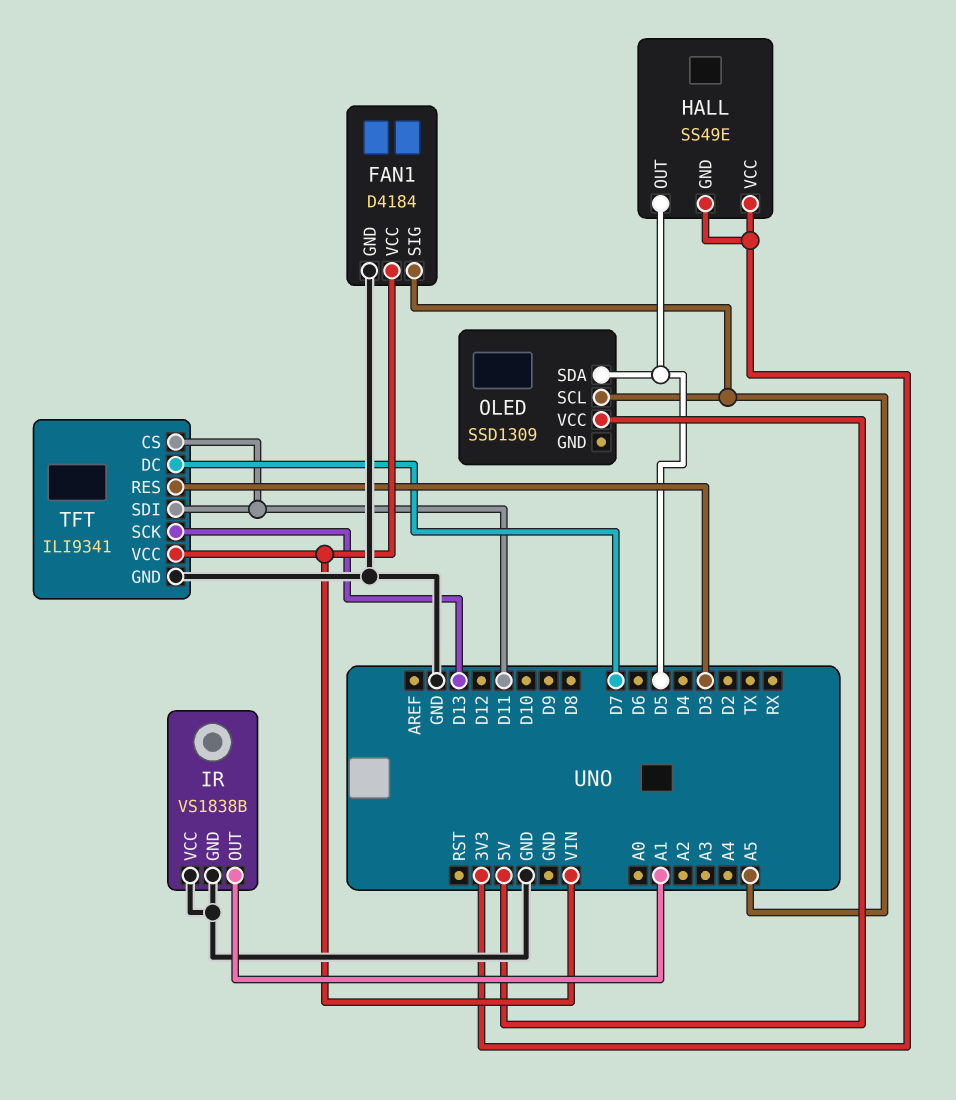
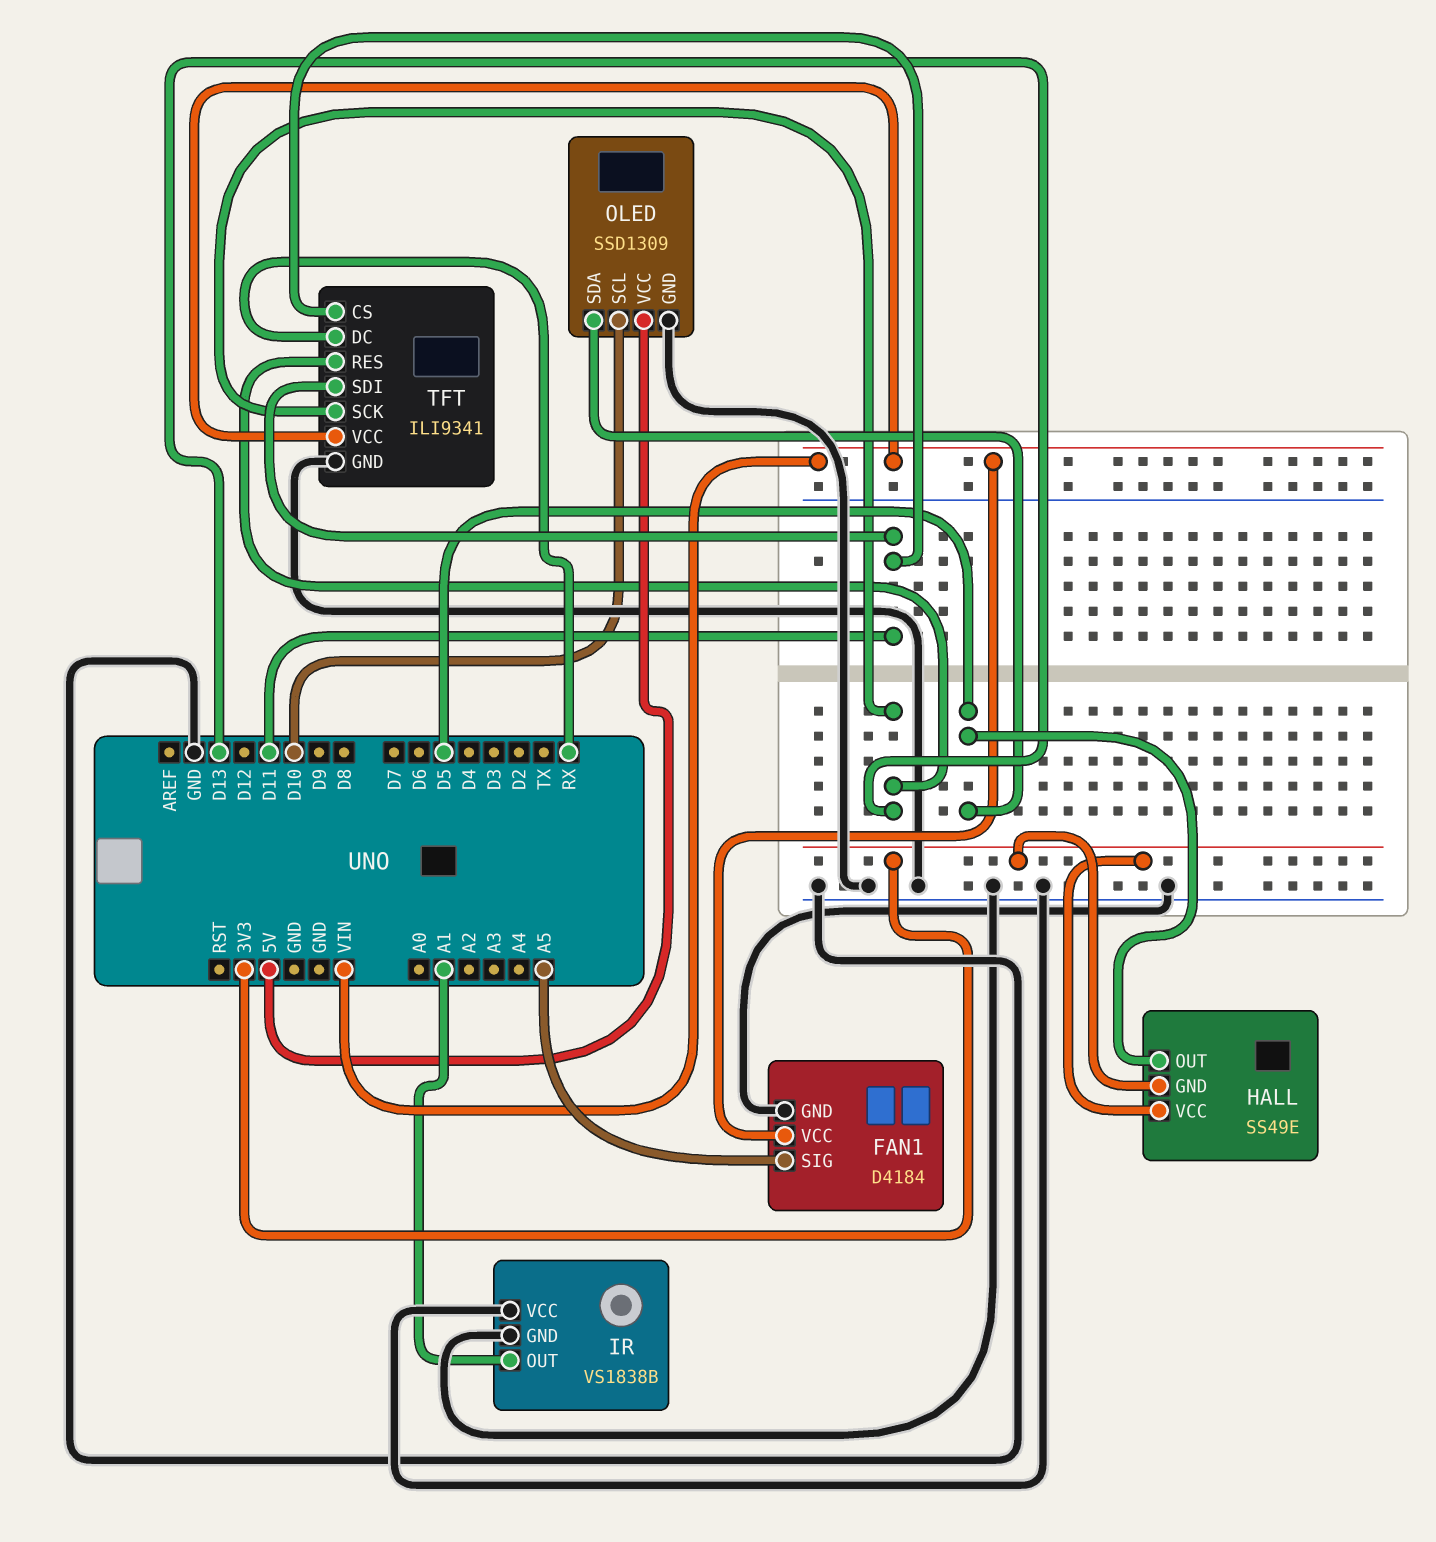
OLED pin GND: none -> GND
OLED pin SCL: A5 -> D10
TFT pin DC: D7 -> RX
TFT pin RES: D3 -> D13

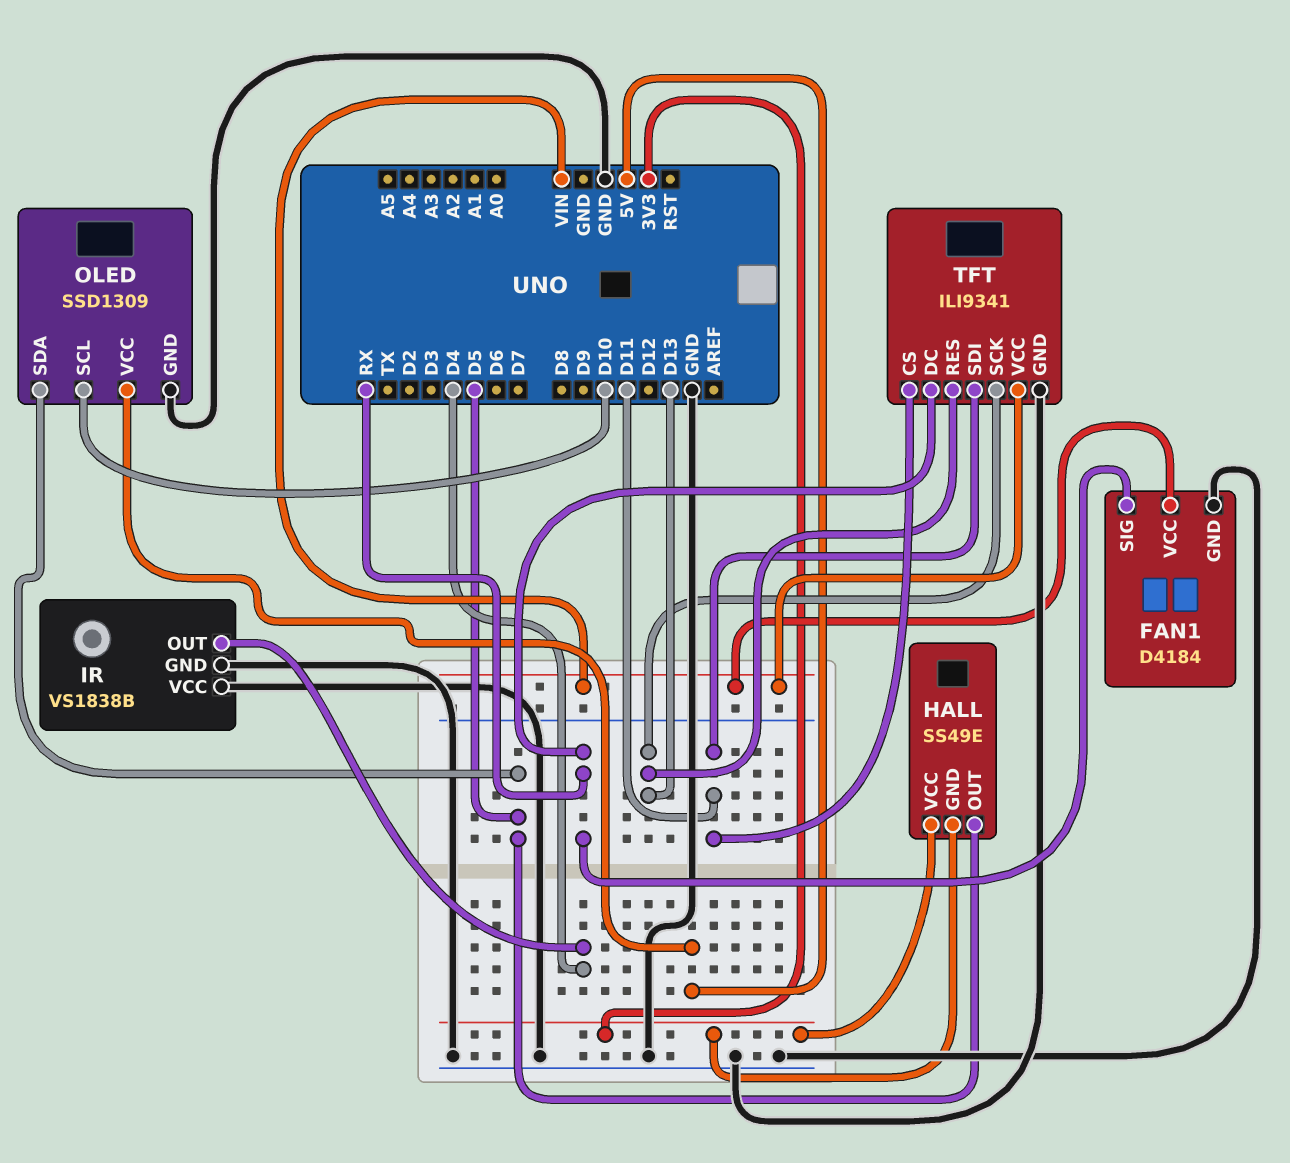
FAN1 pin SIG: A5 -> RX
IR pin OUT: A1 -> D4

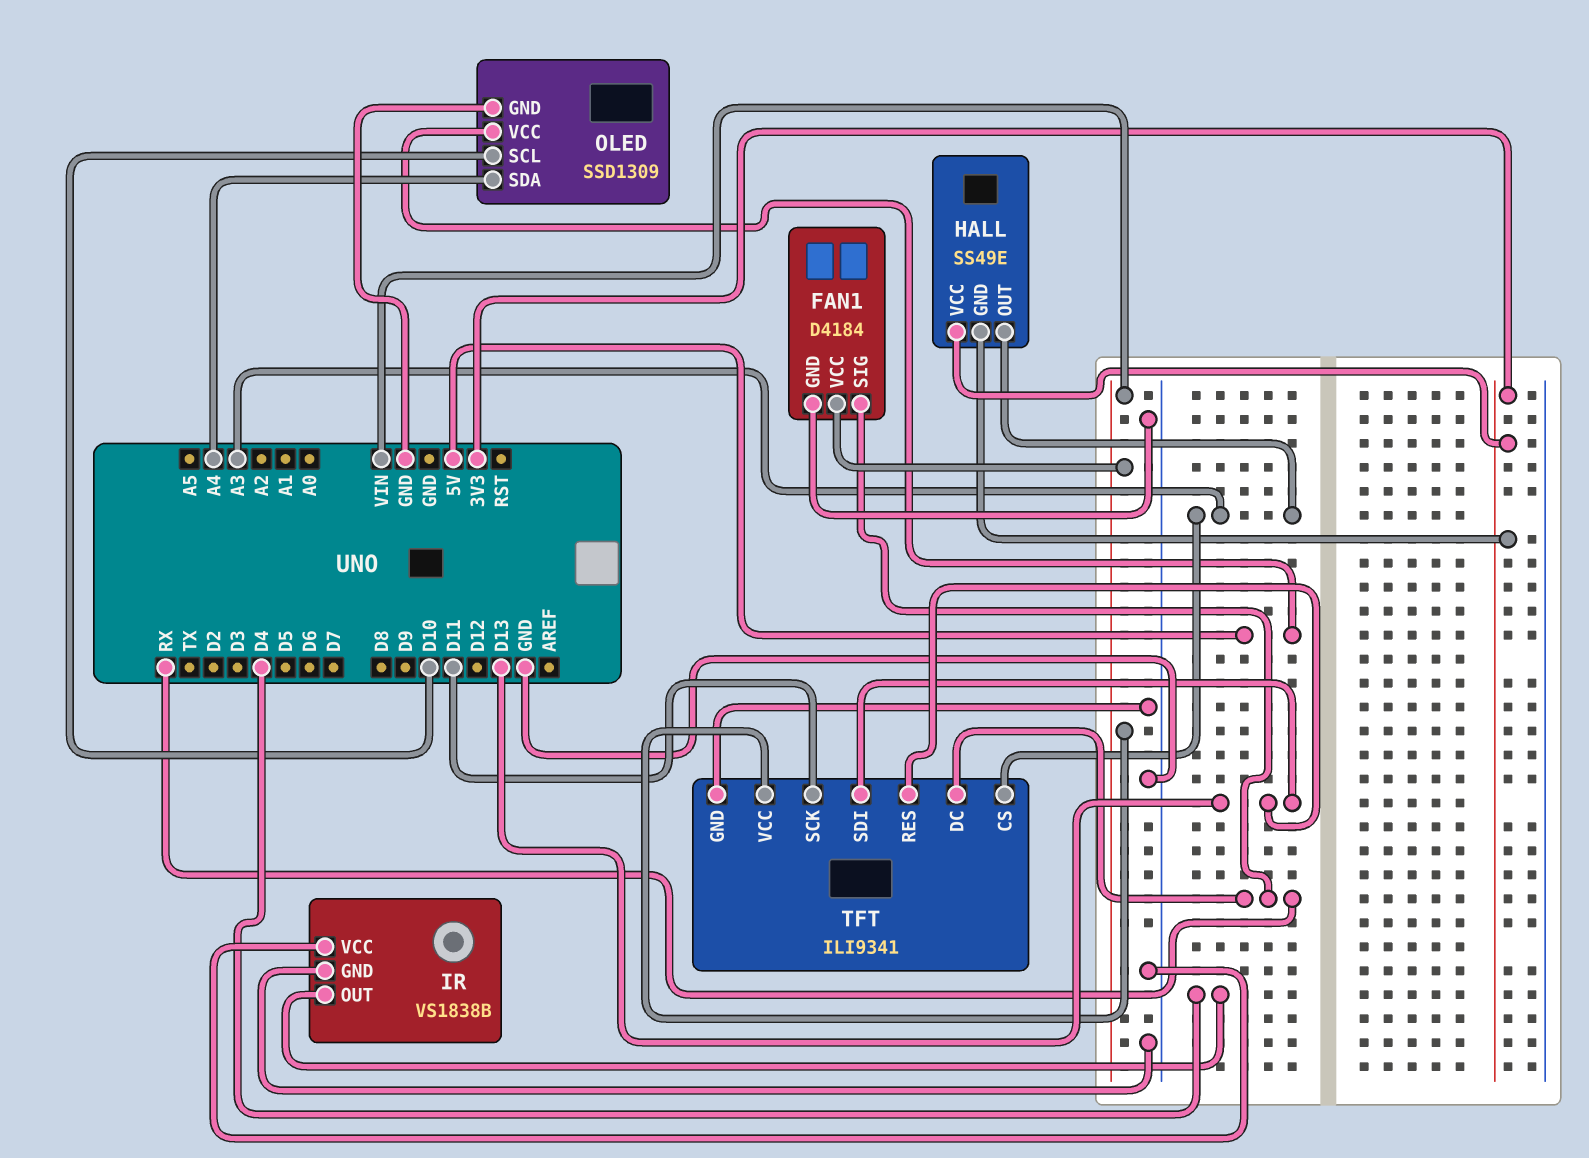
HALL pin OUT: D5 -> A3
OLED pin SDA: D5 -> A4
TFT pin CS: D11 -> A3
TFT pin SCK: D13 -> D11
TFT pin SDI: D11 -> D13

